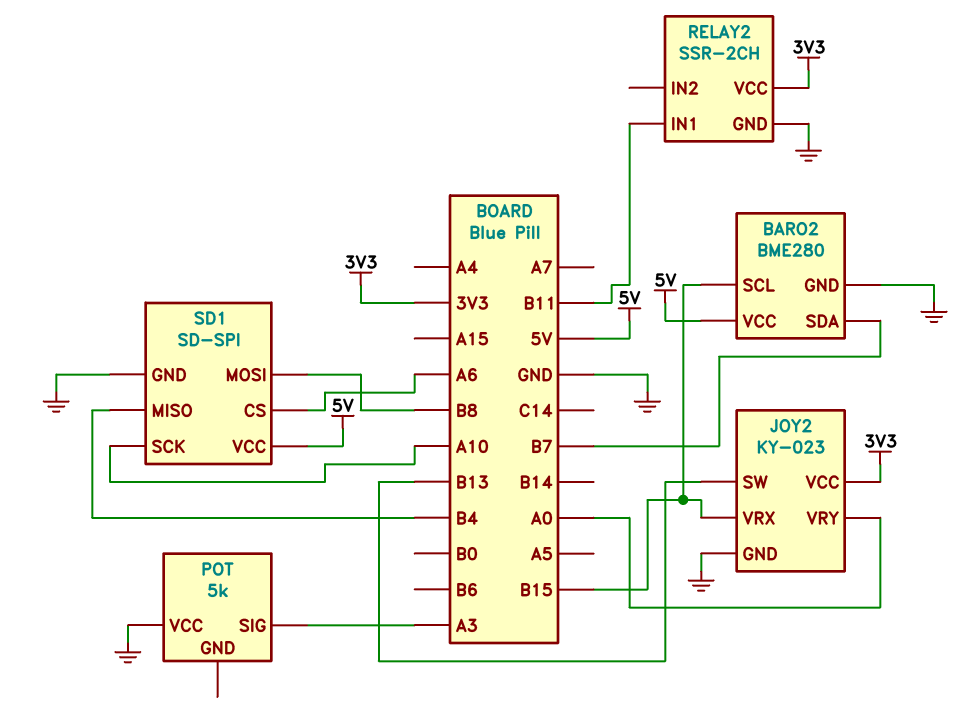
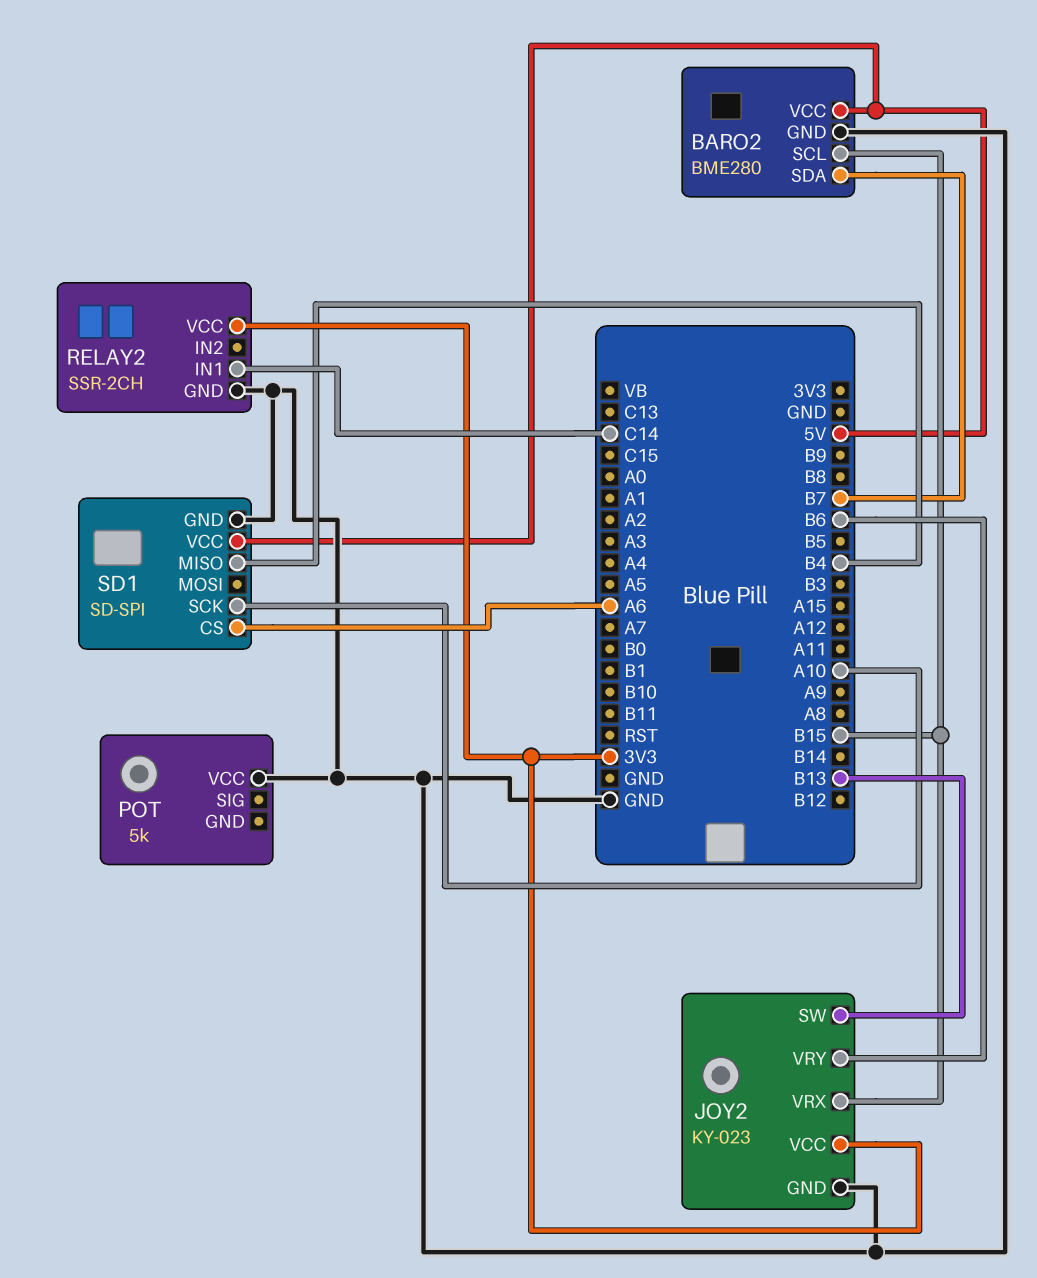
JOY2 pin VRY: A0 -> B6
POT pin SIG: A3 -> none
RELAY2 pin IN1: B11 -> C14
SD1 pin MOSI: B8 -> none

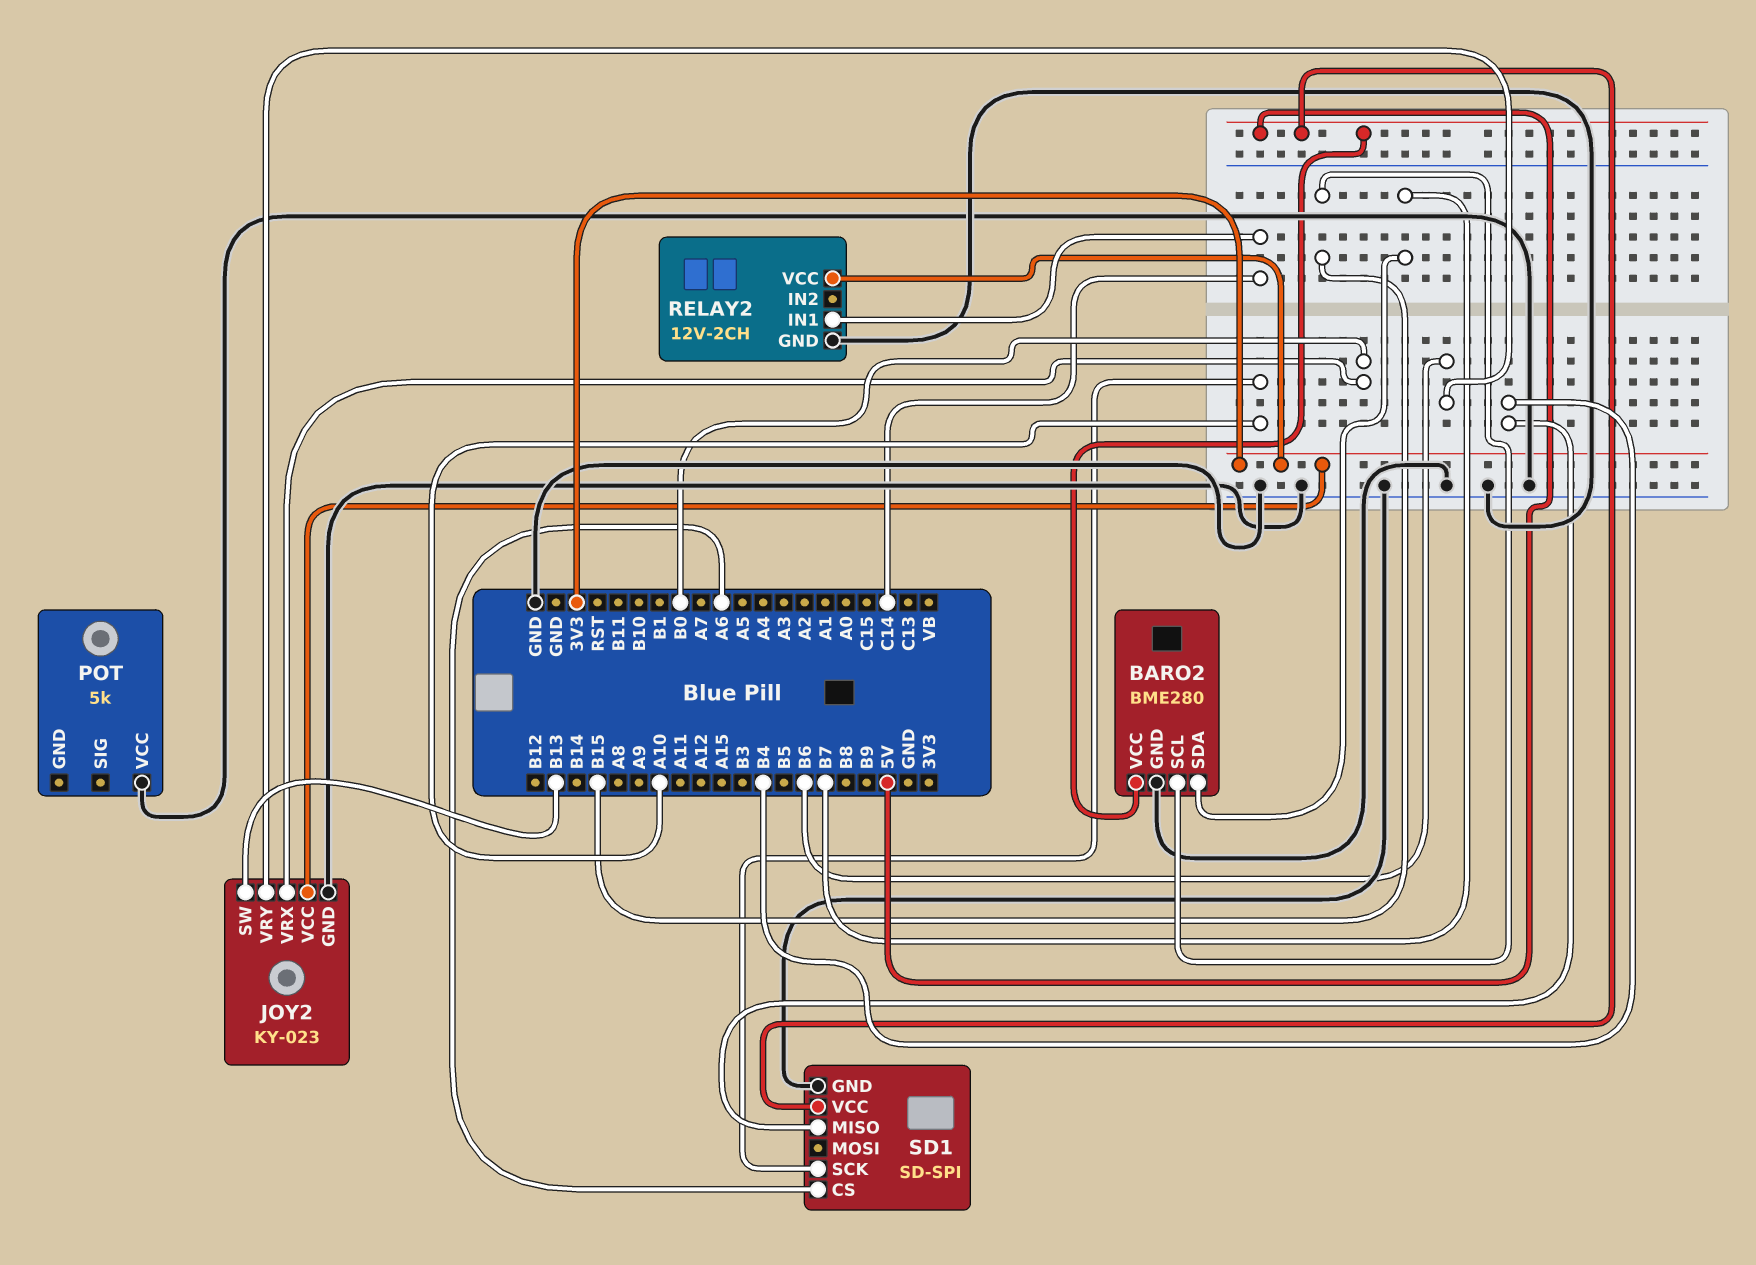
JOY2 pin VRX: B15 -> B0
RELAY2: SSR-2CH -> 12V-2CH

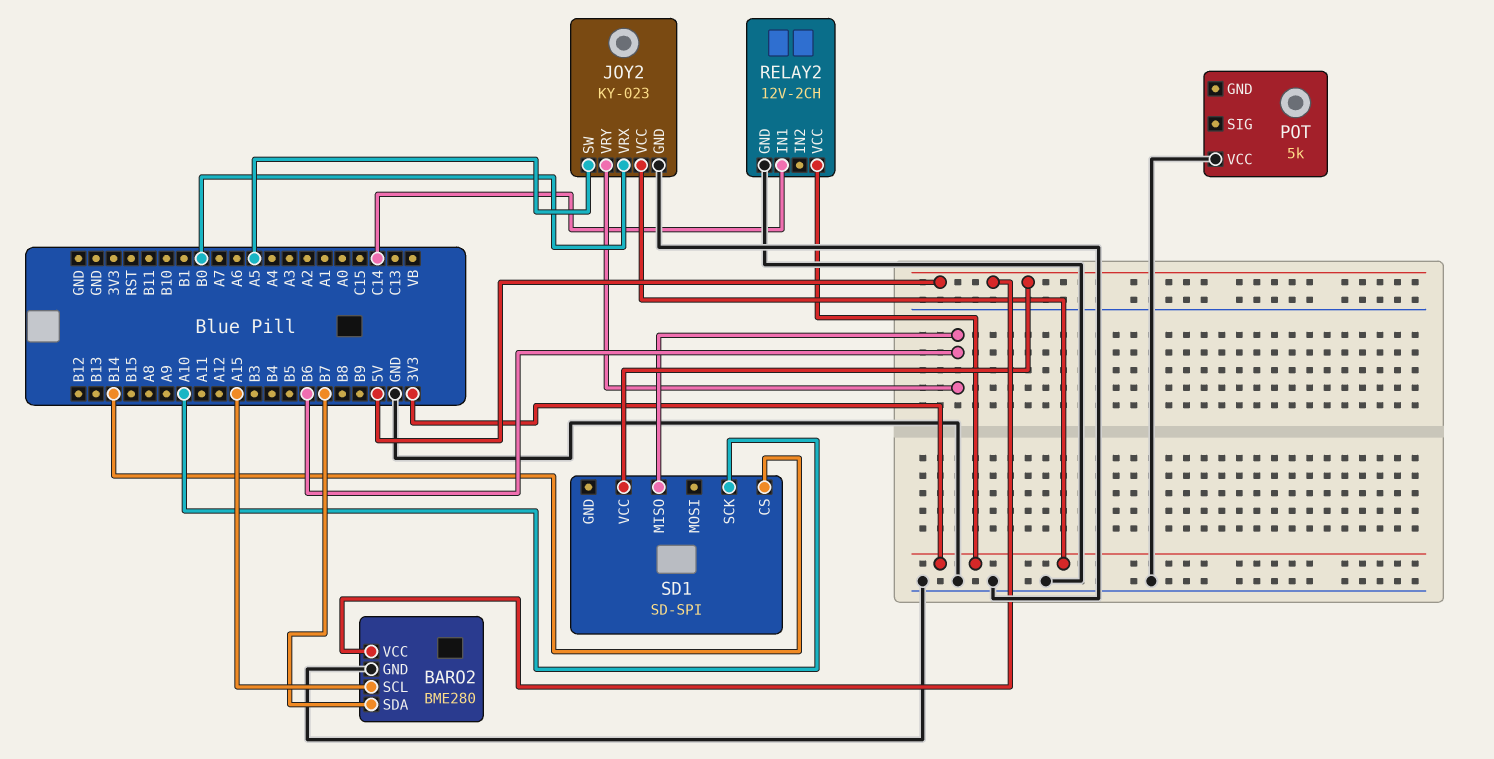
BARO2 pin SCL: B15 -> A15
JOY2 pin SW: B13 -> A5
SD1 pin CS: A6 -> B14
SD1 pin GND: GND -> none
SD1 pin MISO: B4 -> B6

